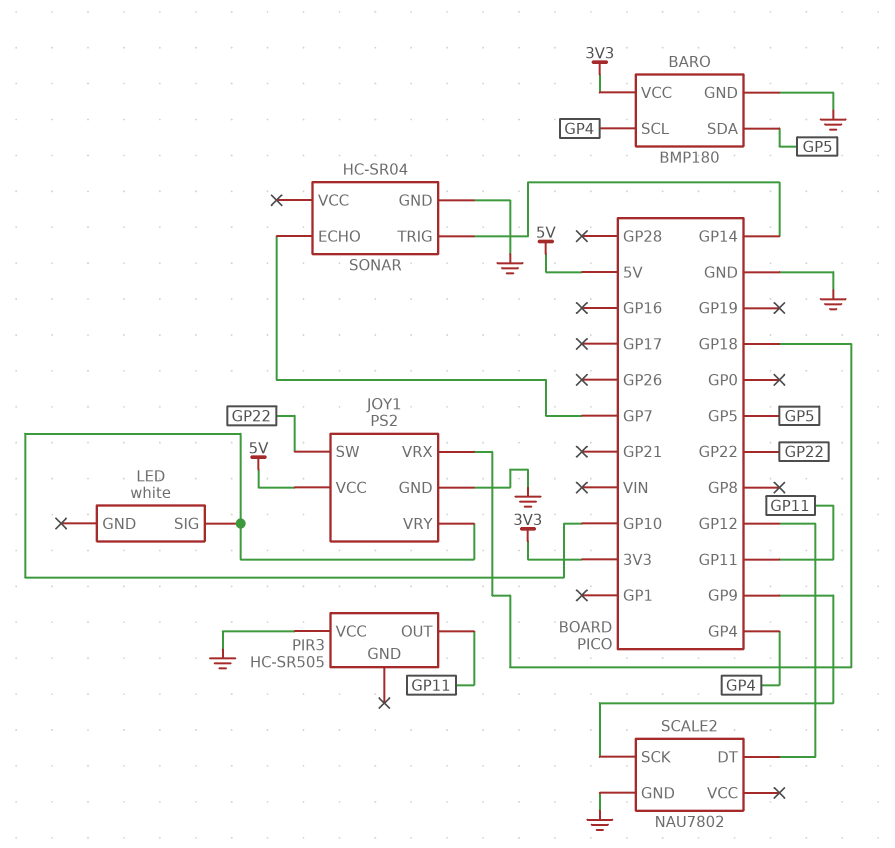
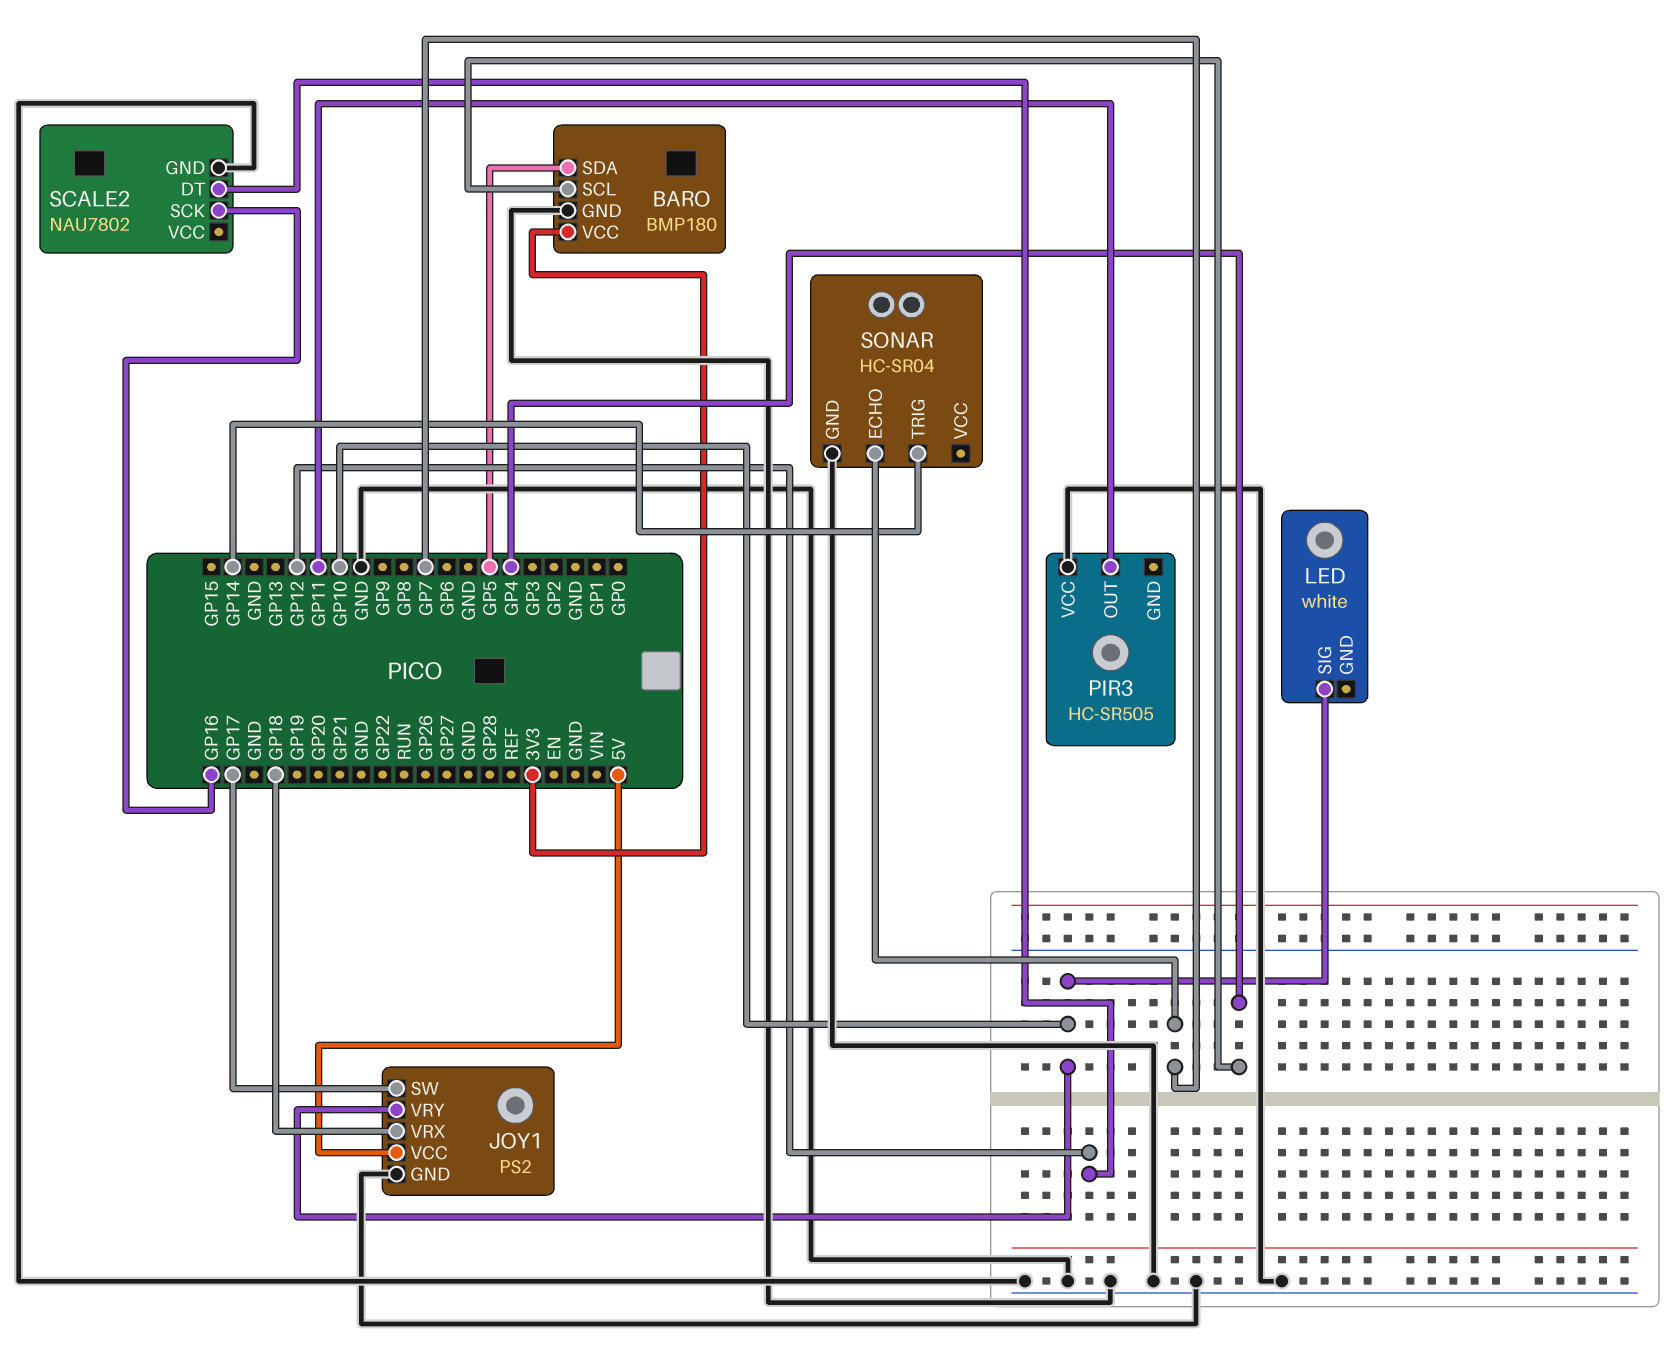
JOY1 pin SW: GP22 -> GP17
SCALE2 pin SCK: GP9 -> GP16

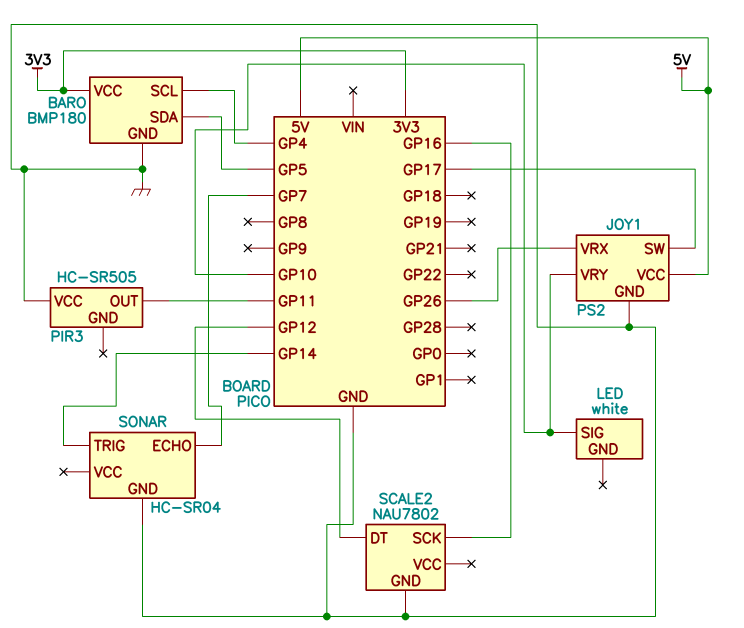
JOY1 pin VRX: GP18 -> GP26

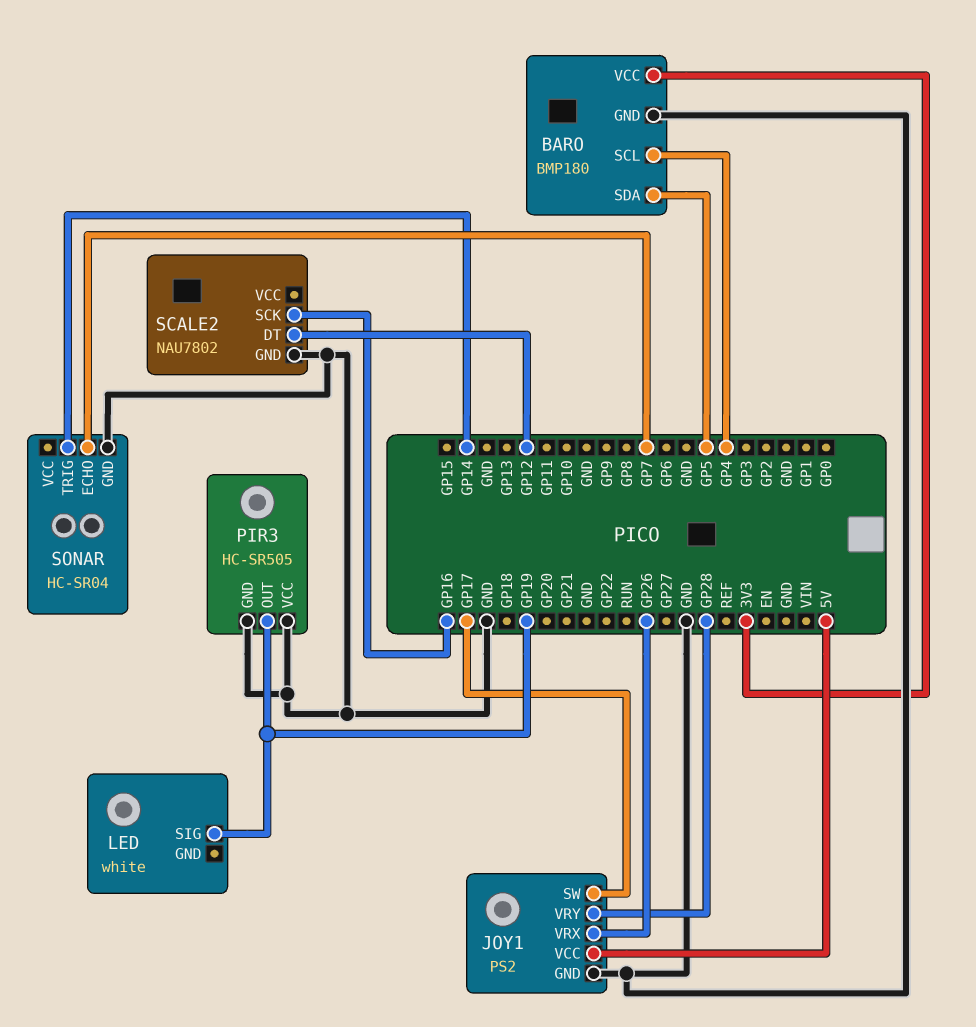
JOY1 pin VRY: GP10 -> GP28
LED pin SIG: GP10 -> GP19
PIR3 pin GND: none -> GND
PIR3 pin OUT: GP11 -> GP19

